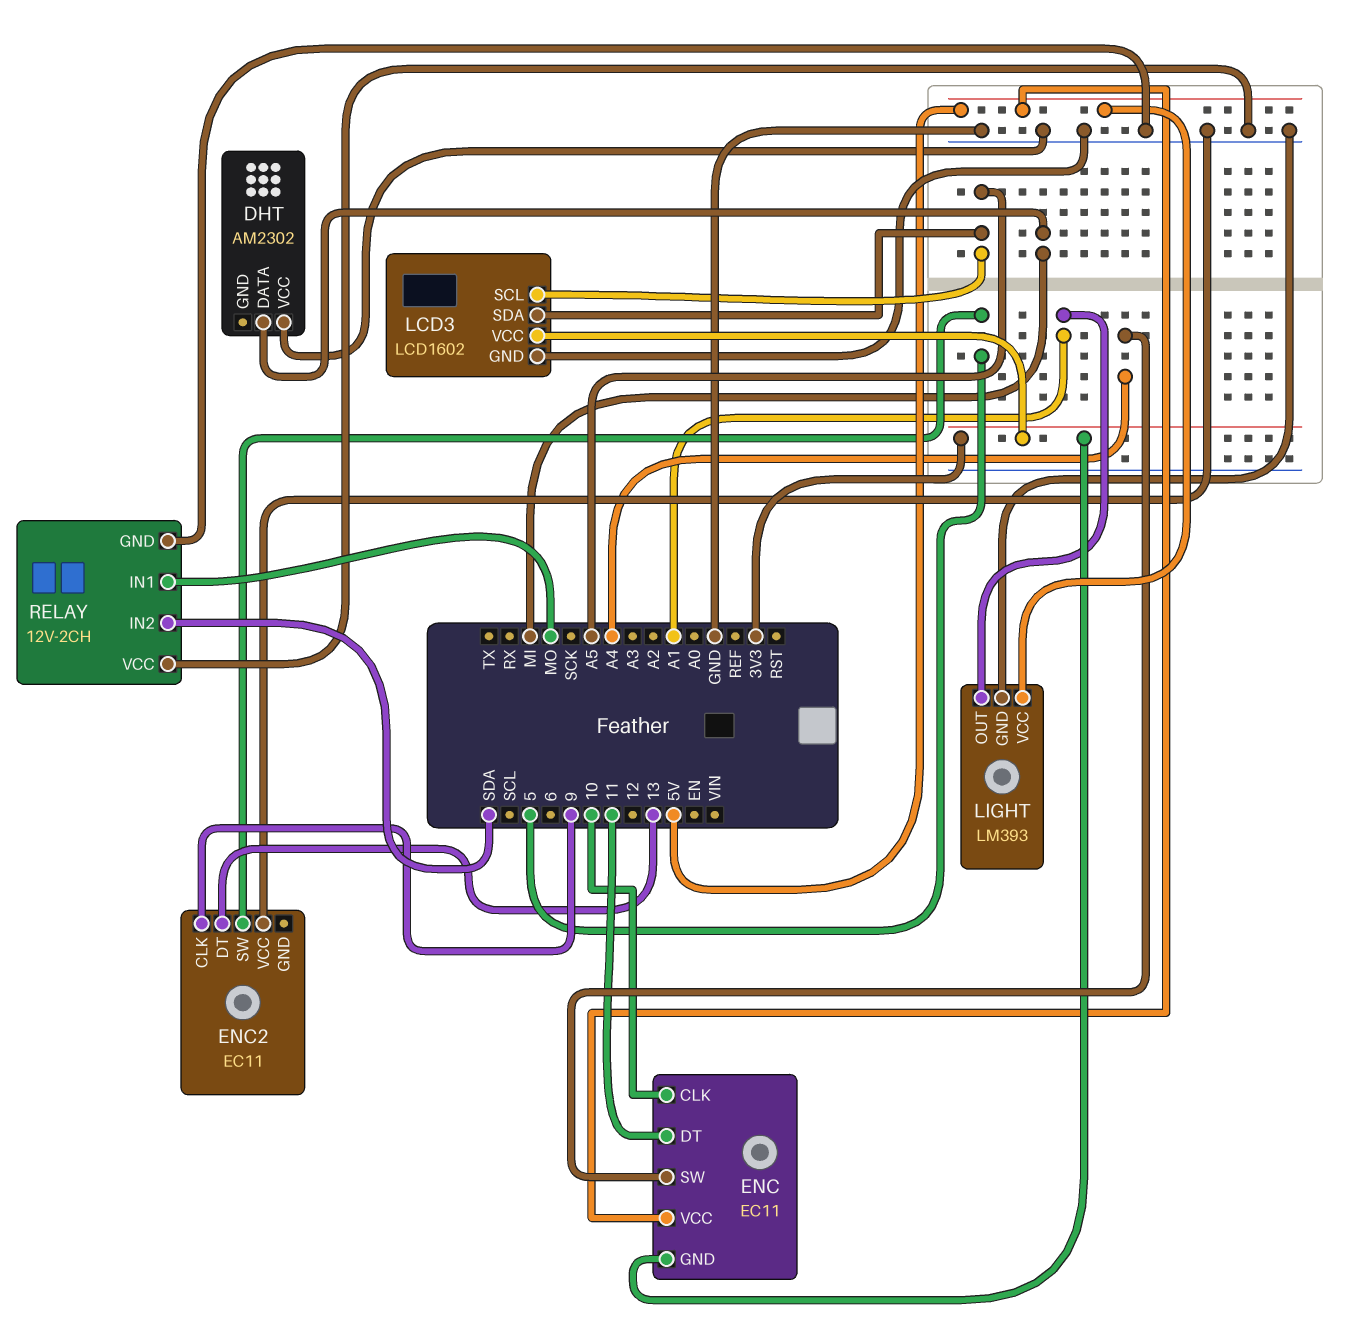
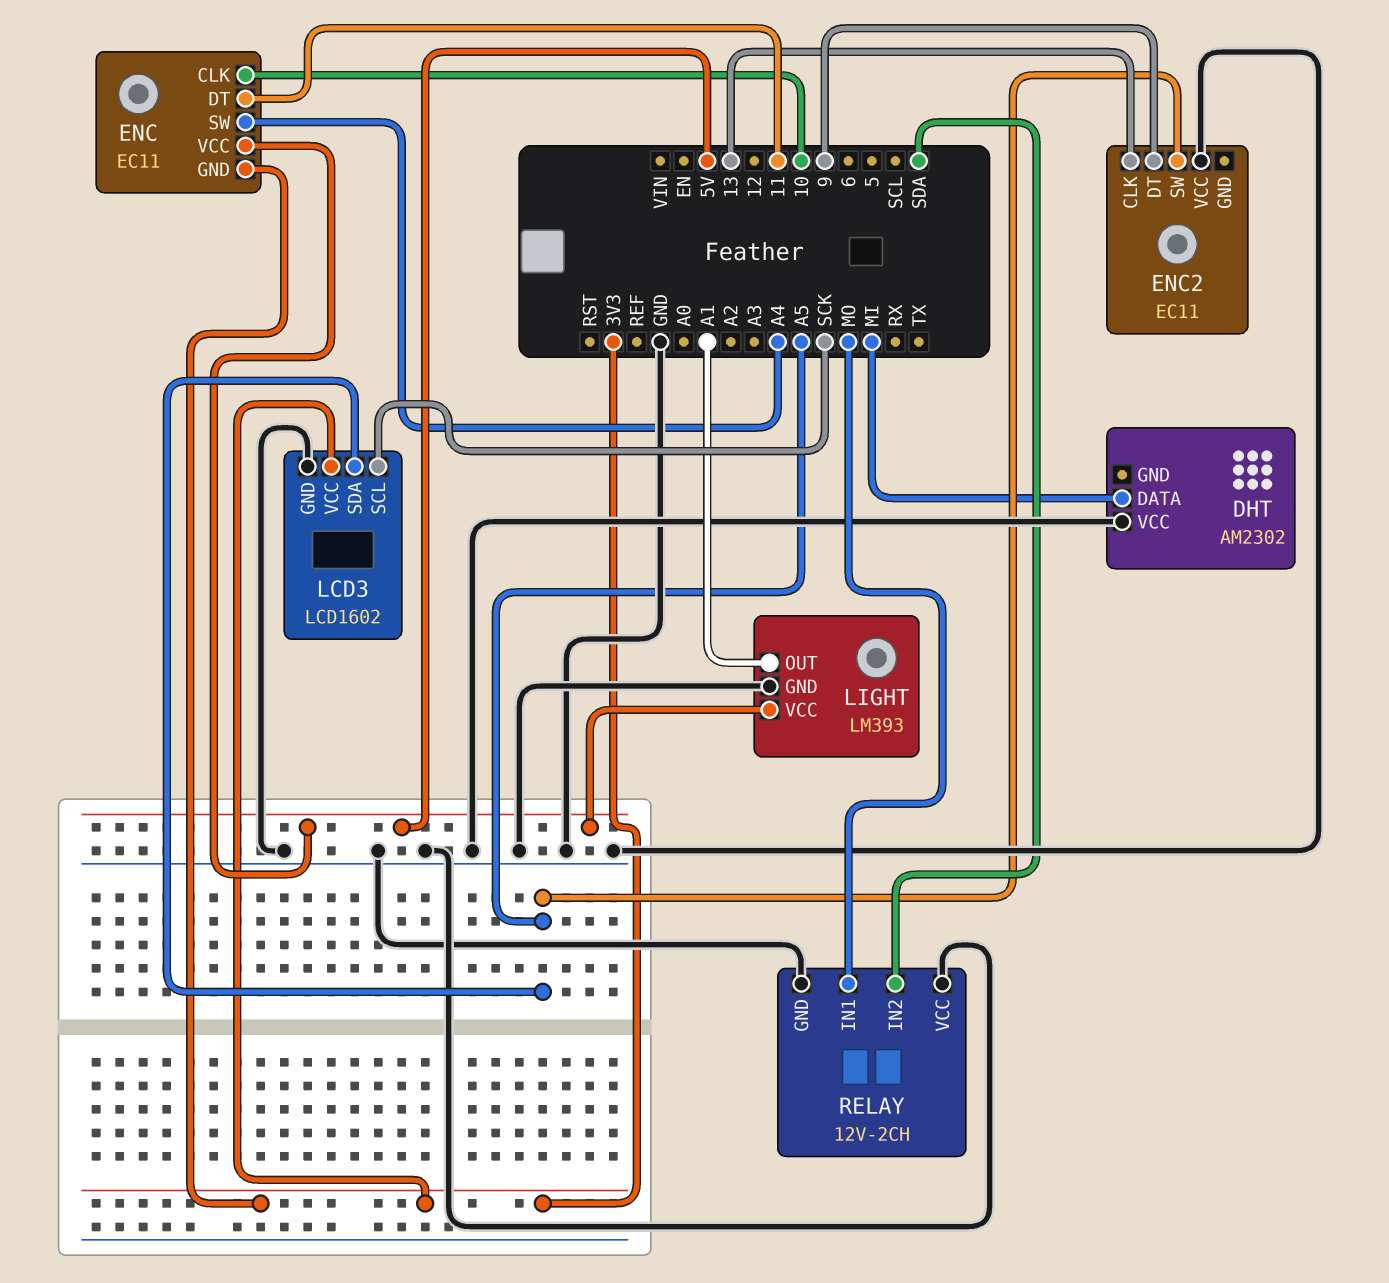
ENC2 pin CLK: 9 -> 13
ENC2 pin DT: 13 -> 9
ENC2 pin SW: 5 -> A5
LCD3 pin SCL: A5 -> SCK

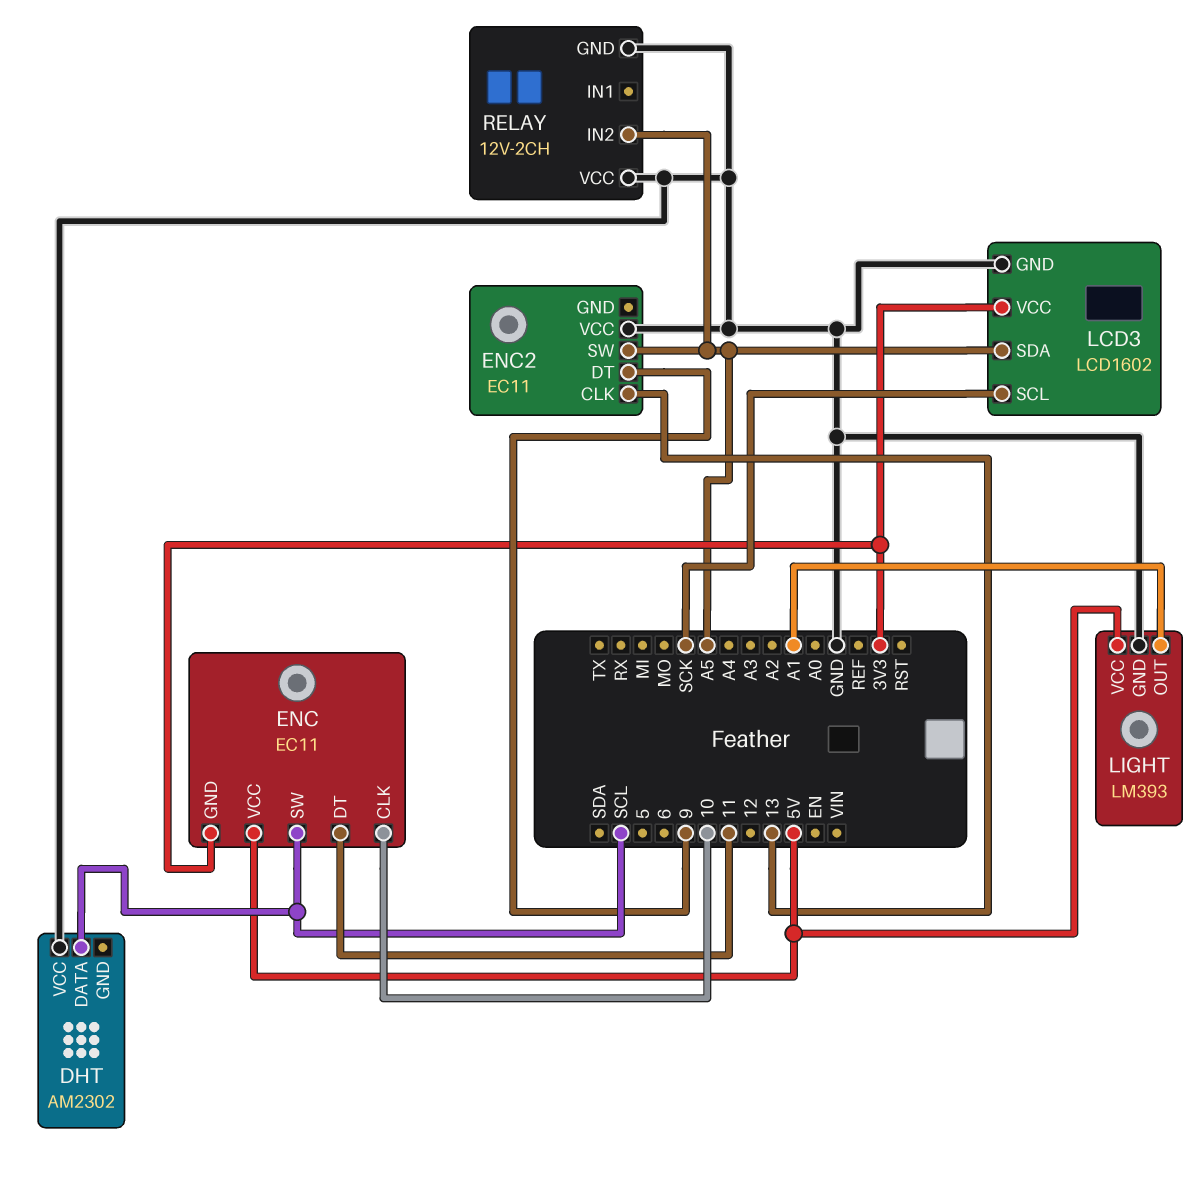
DHT pin DATA: MI -> SCL
ENC pin SW: A4 -> SCL
RELAY pin IN1: MO -> none
RELAY pin IN2: SDA -> A5

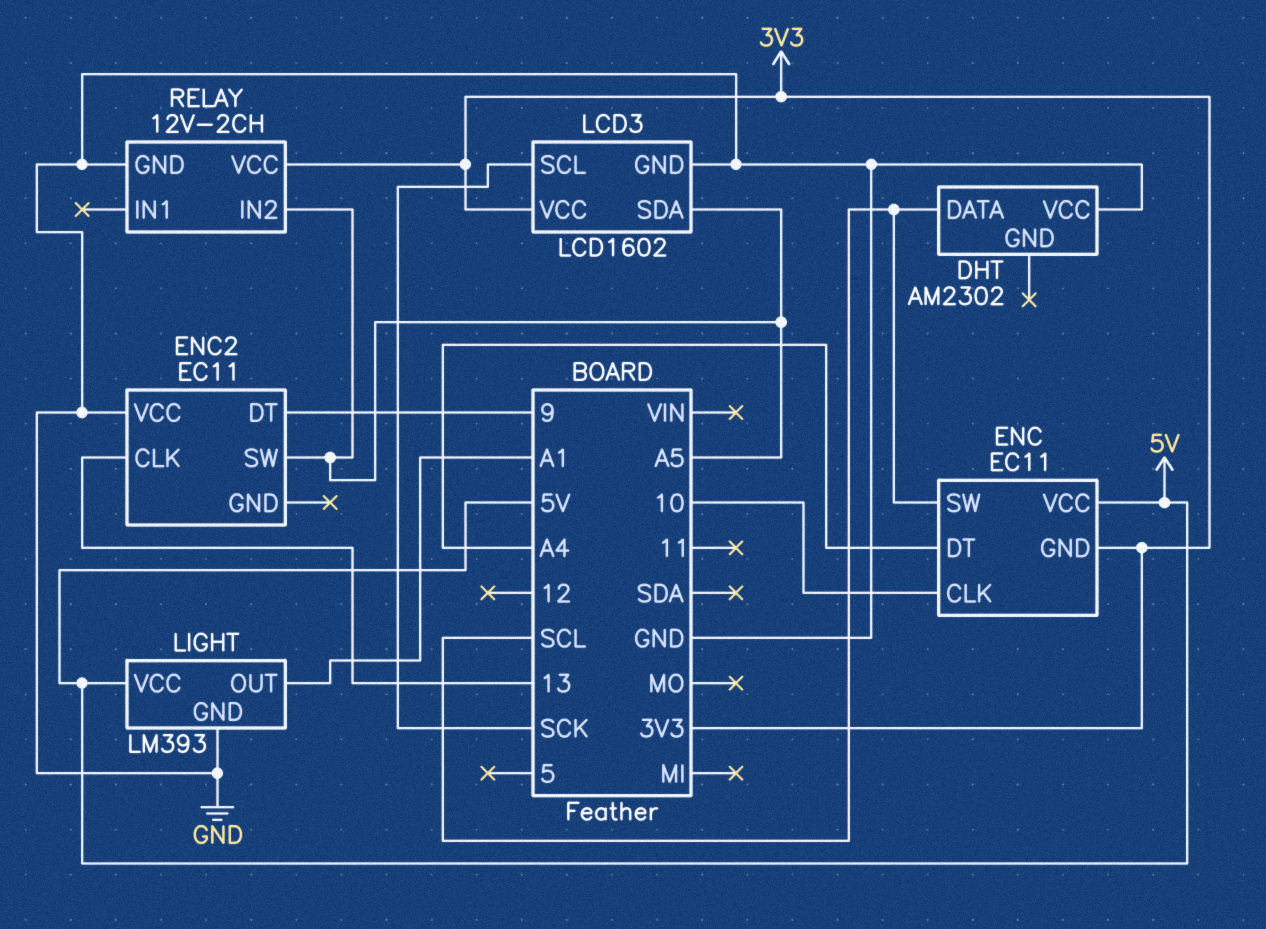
ENC pin DT: 11 -> A4
RELAY pin VCC: GND -> 3V3

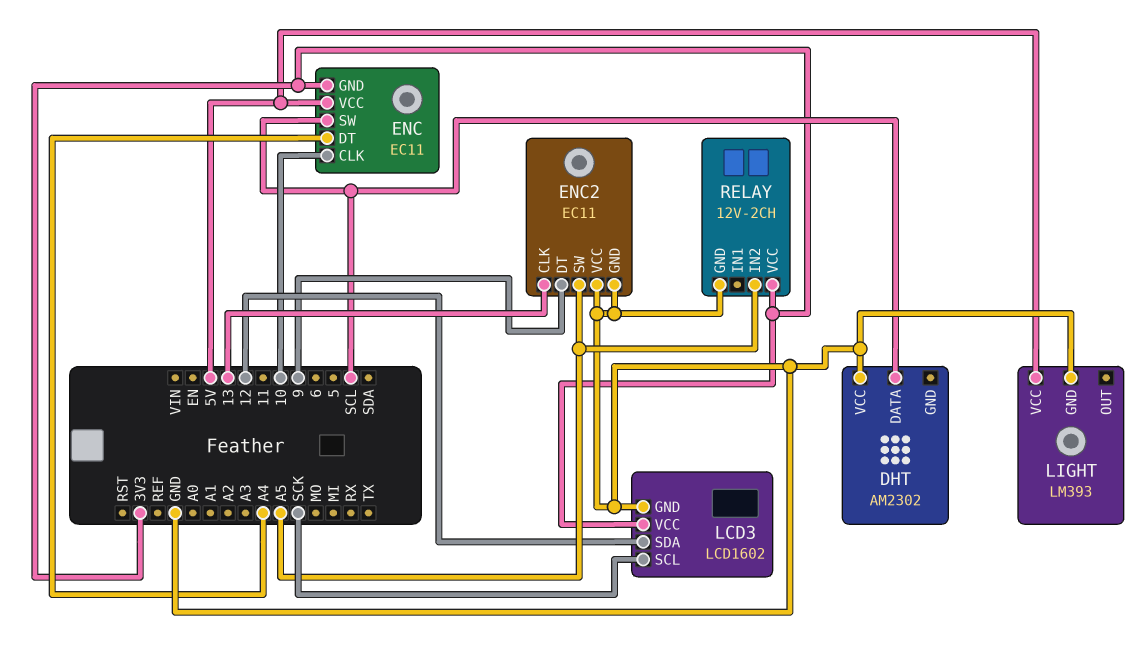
ENC2 pin GND: none -> GND
LCD3 pin SDA: A5 -> 12
LIGHT pin OUT: A1 -> none

